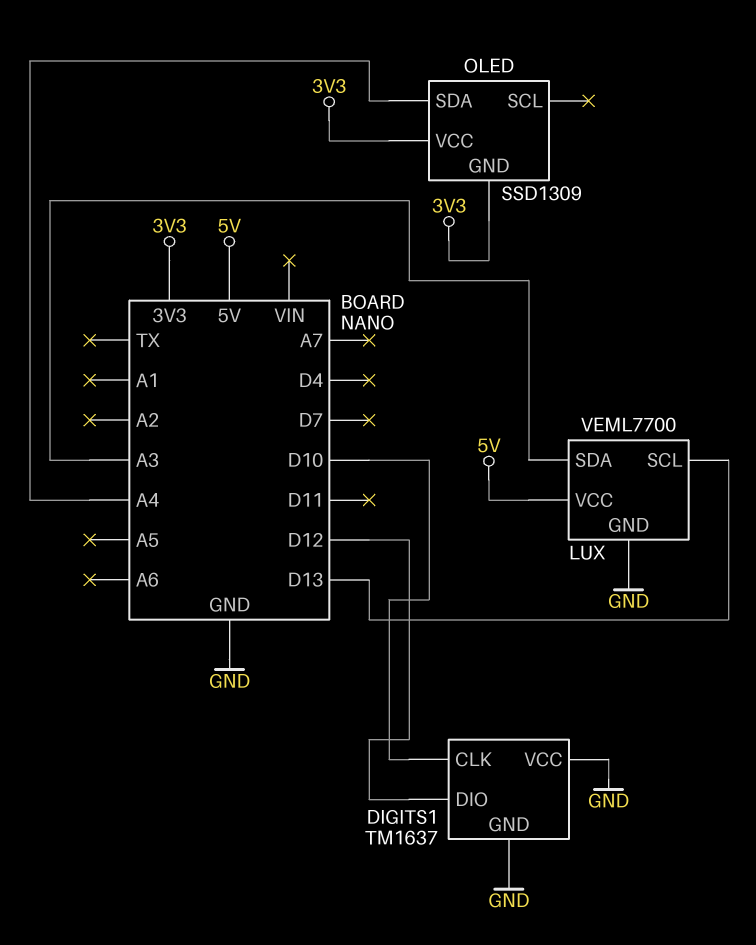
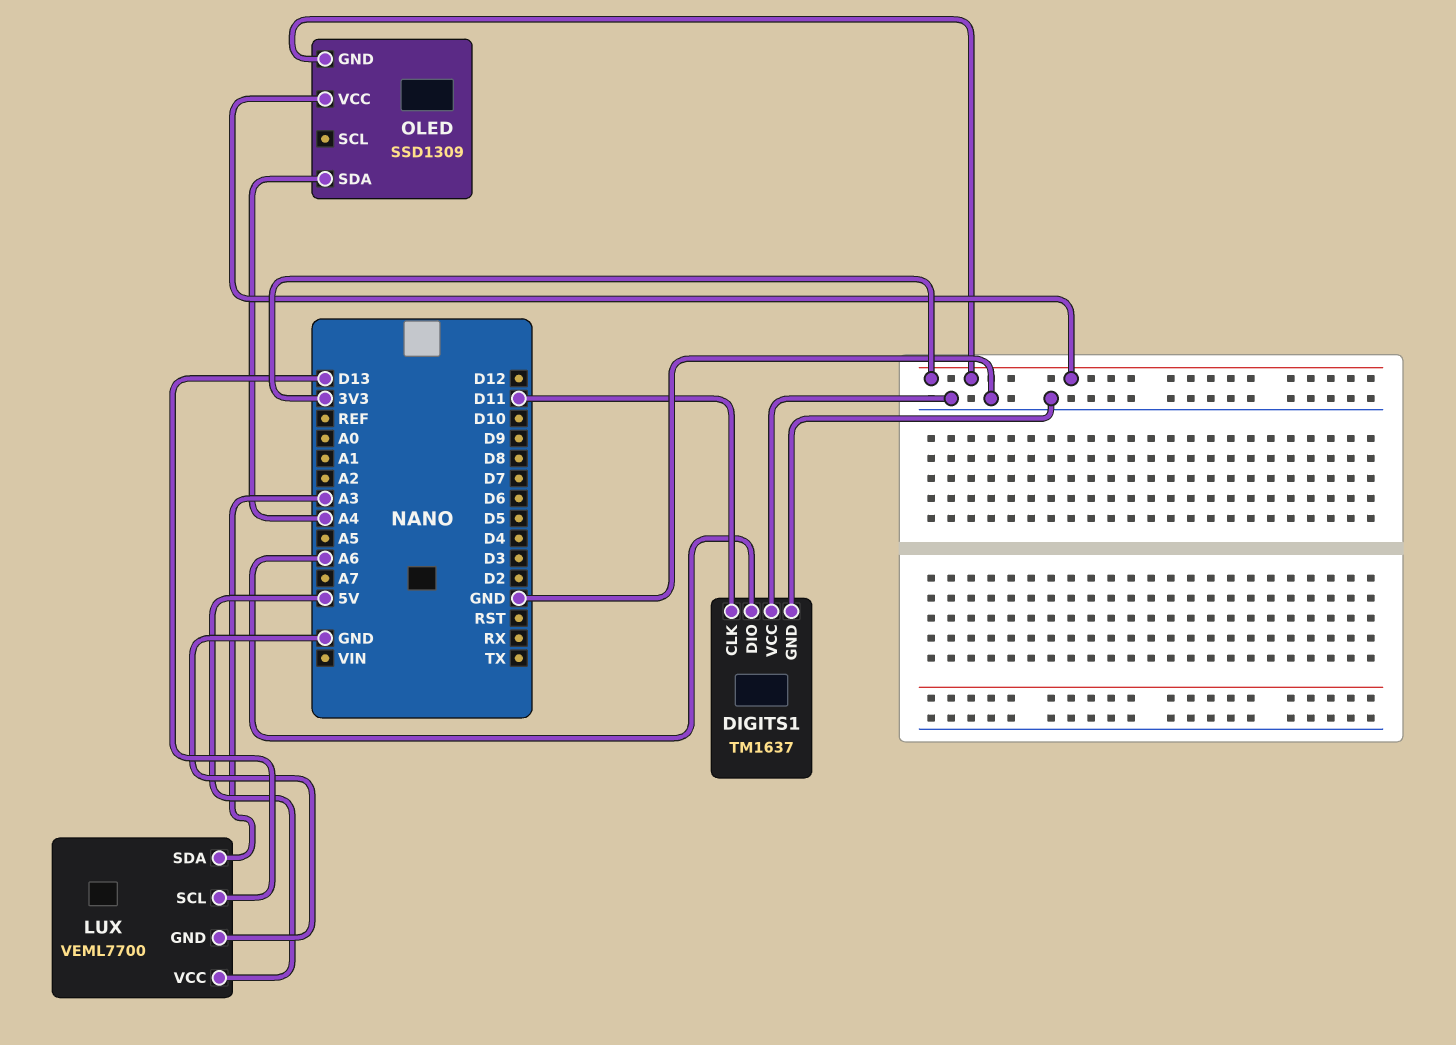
DIGITS1 pin CLK: D10 -> D11
DIGITS1 pin DIO: D12 -> A6

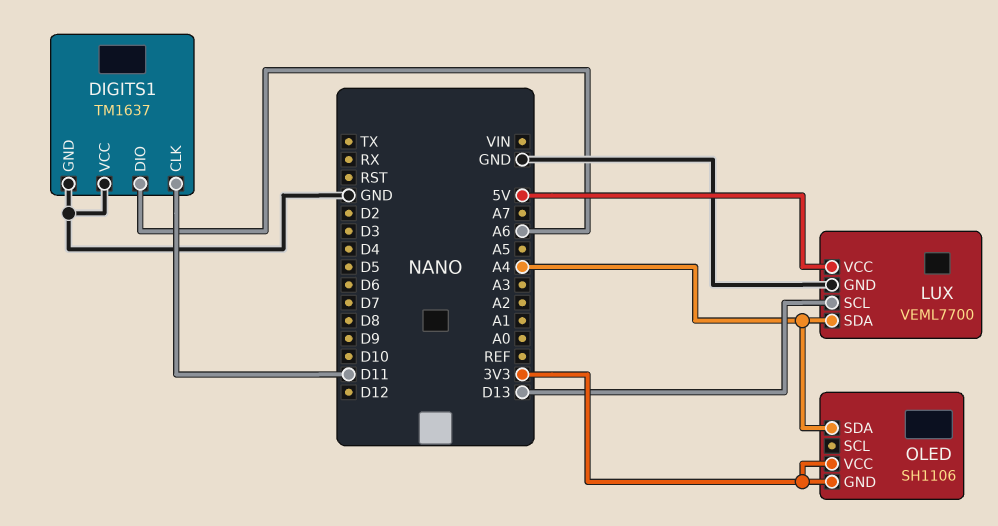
LUX pin SDA: A3 -> A4
OLED: SSD1309 -> SH1106

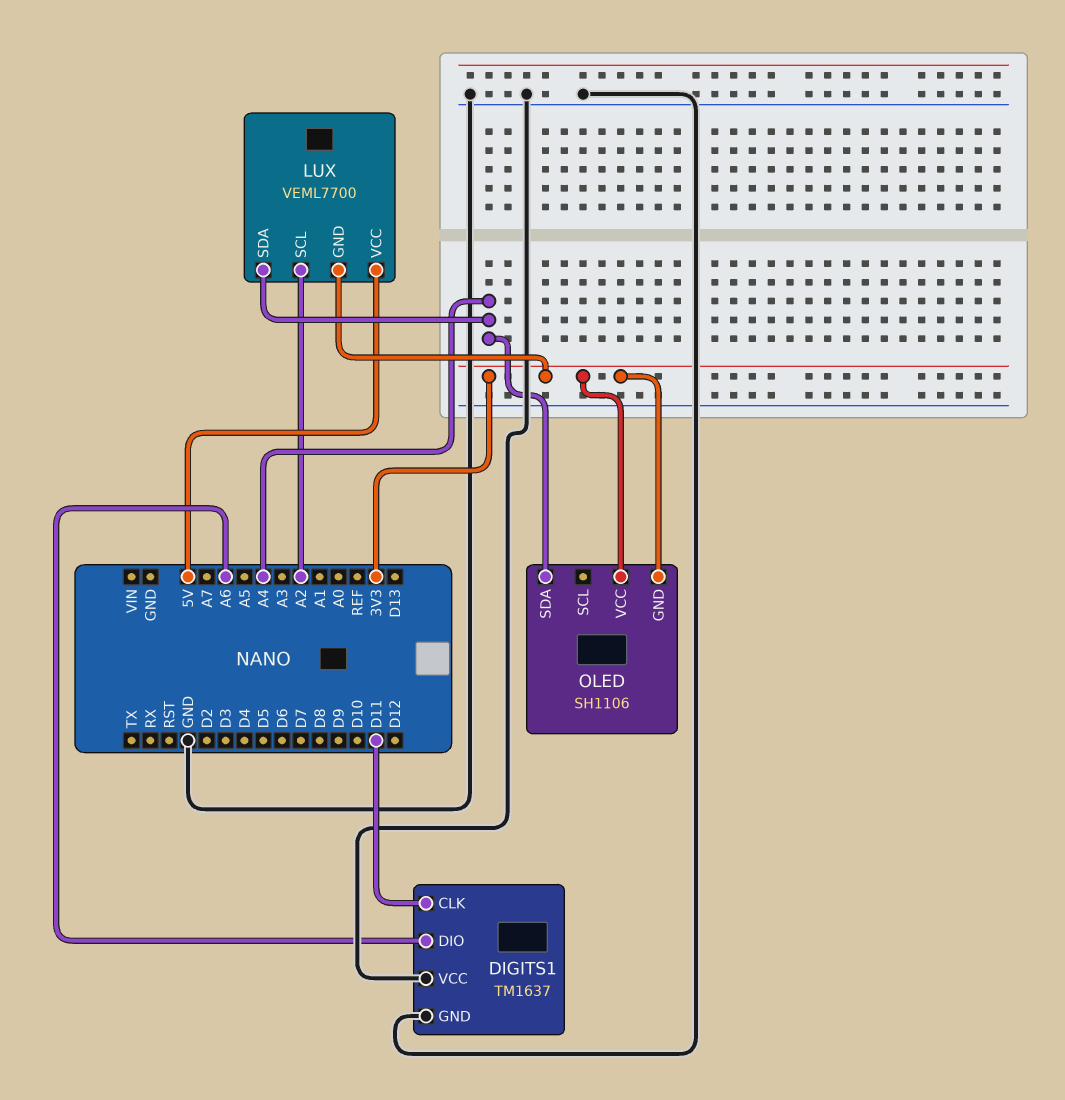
LUX pin GND: GND -> 3V3
LUX pin SCL: D13 -> A2

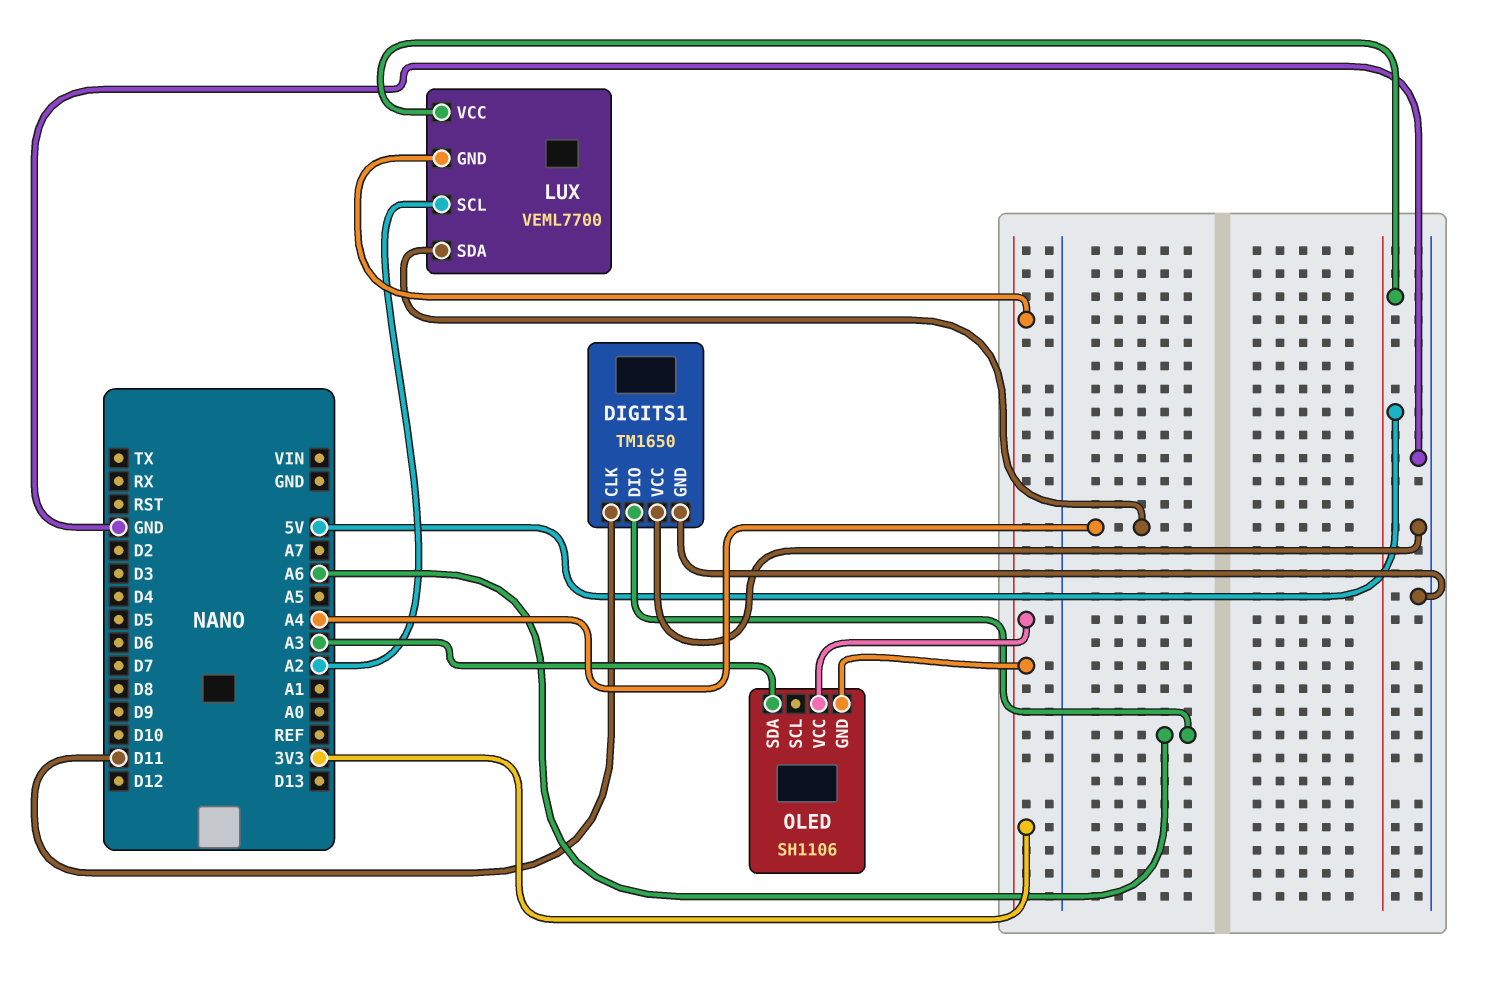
DIGITS1: TM1637 -> TM1650
OLED pin SDA: A4 -> A3

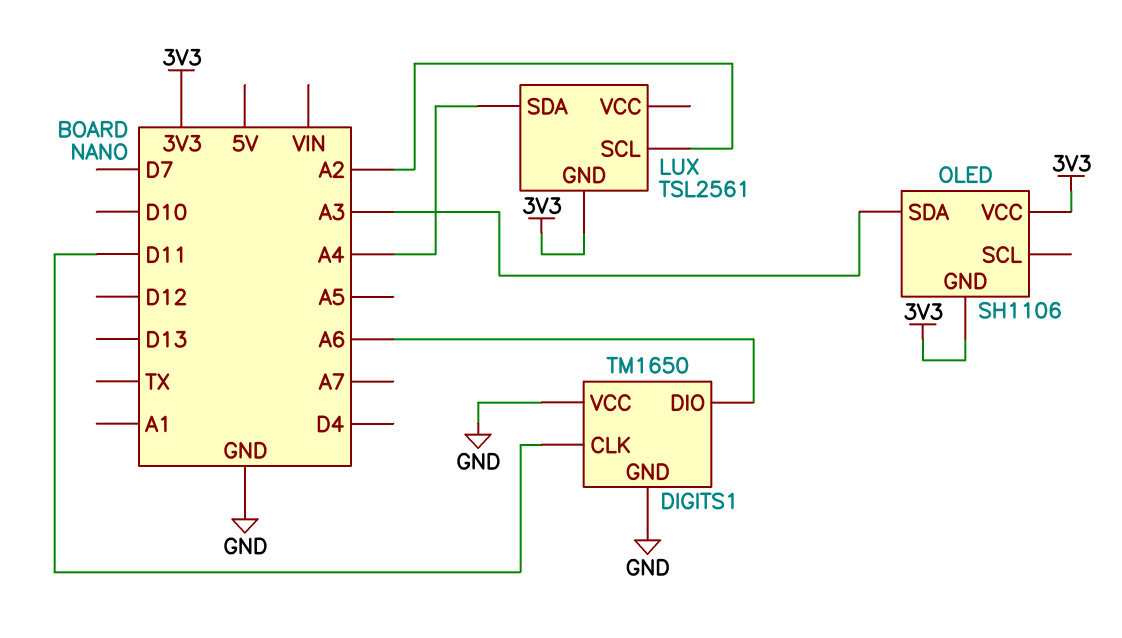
LUX: VEML7700 -> TSL2561
LUX pin VCC: 5V -> none

